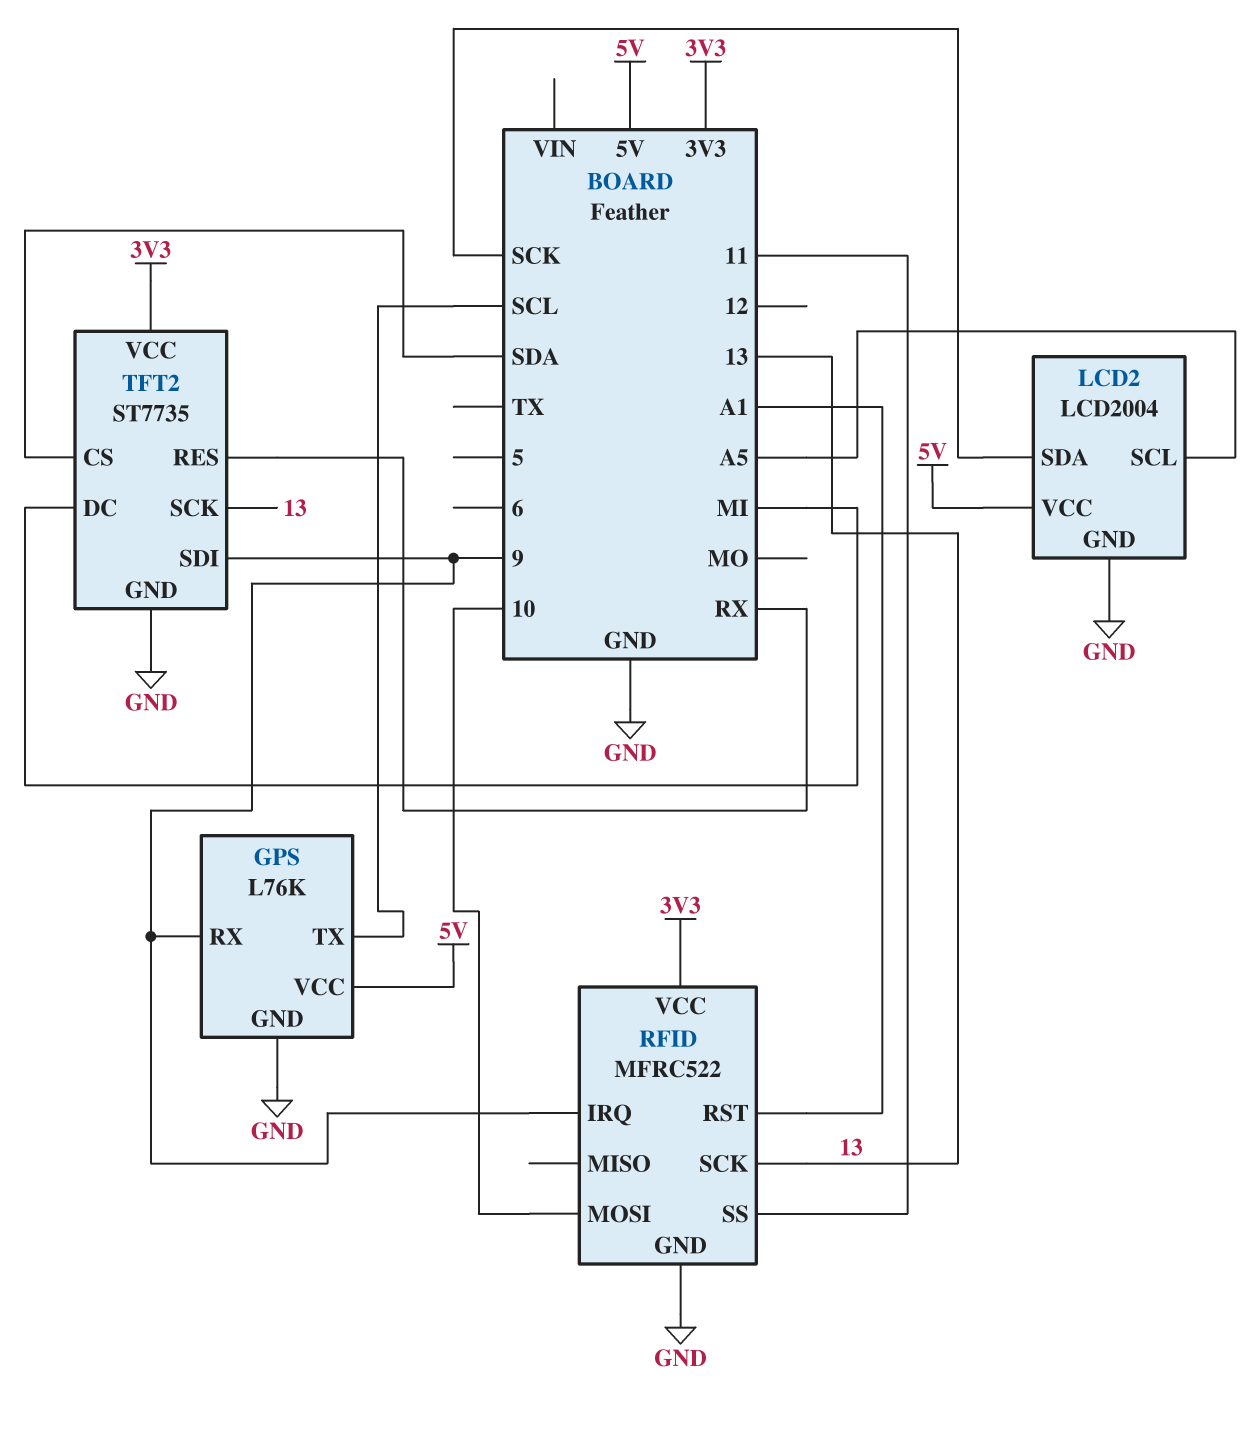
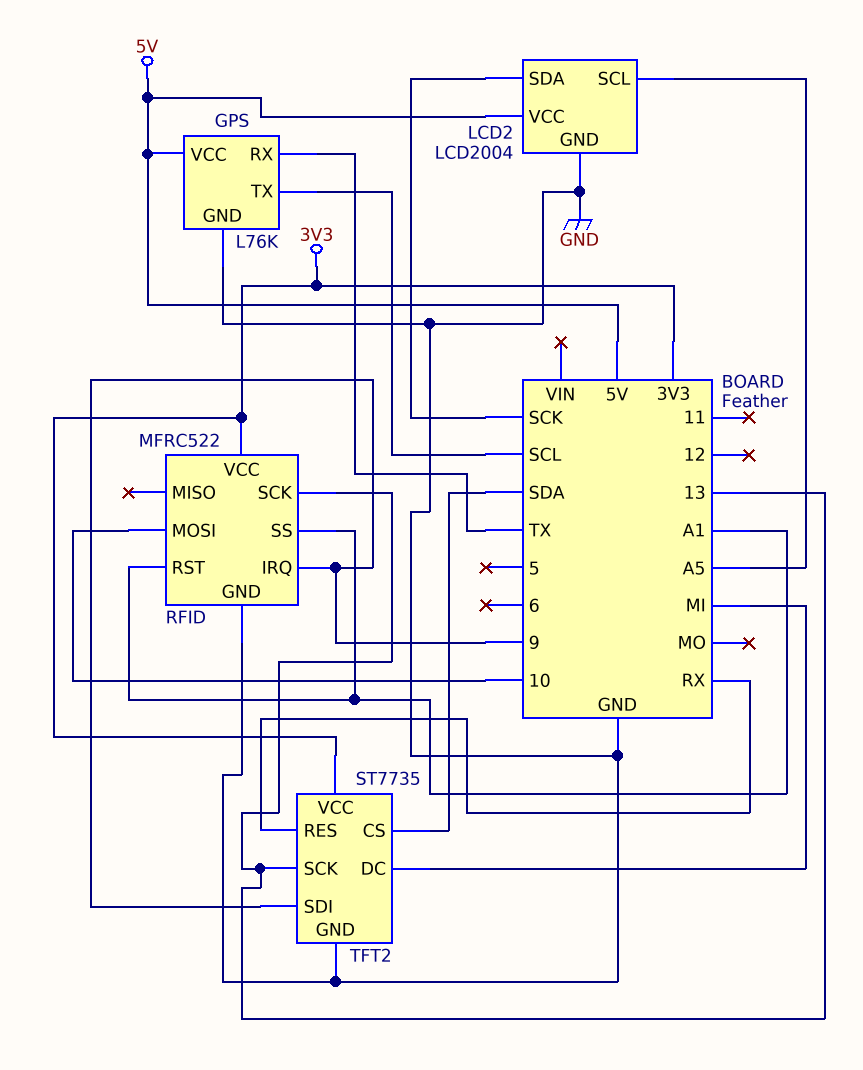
GPS pin RX: 9 -> TX
RFID pin SS: 11 -> A1

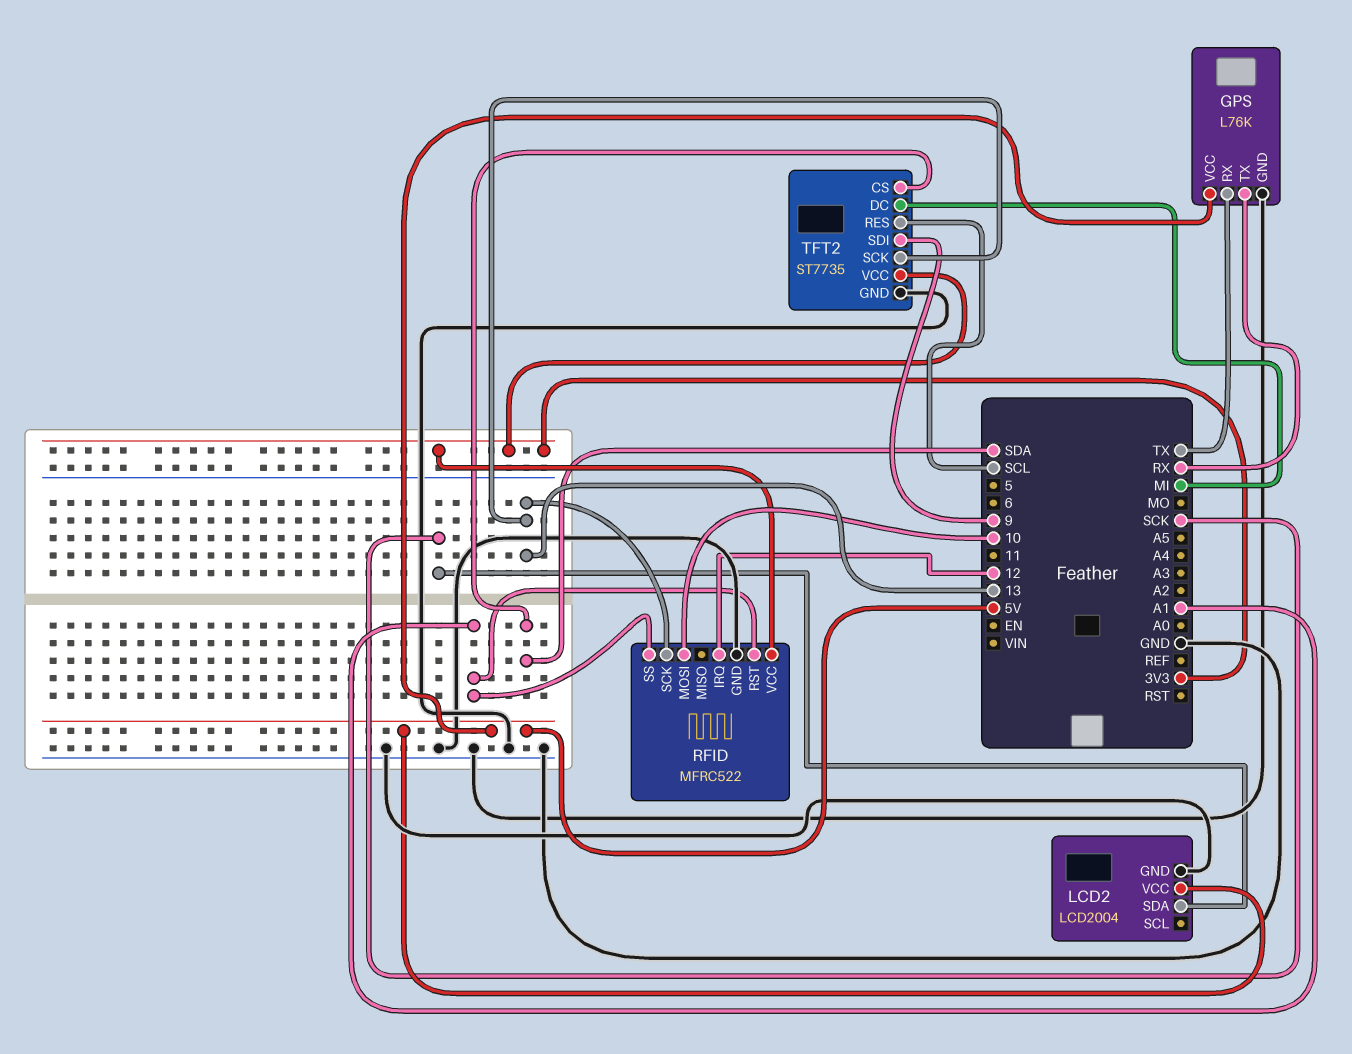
GPS pin TX: SCL -> RX
LCD2 pin SCL: A5 -> none
RFID pin IRQ: 9 -> 12
TFT2 pin RES: RX -> SCL

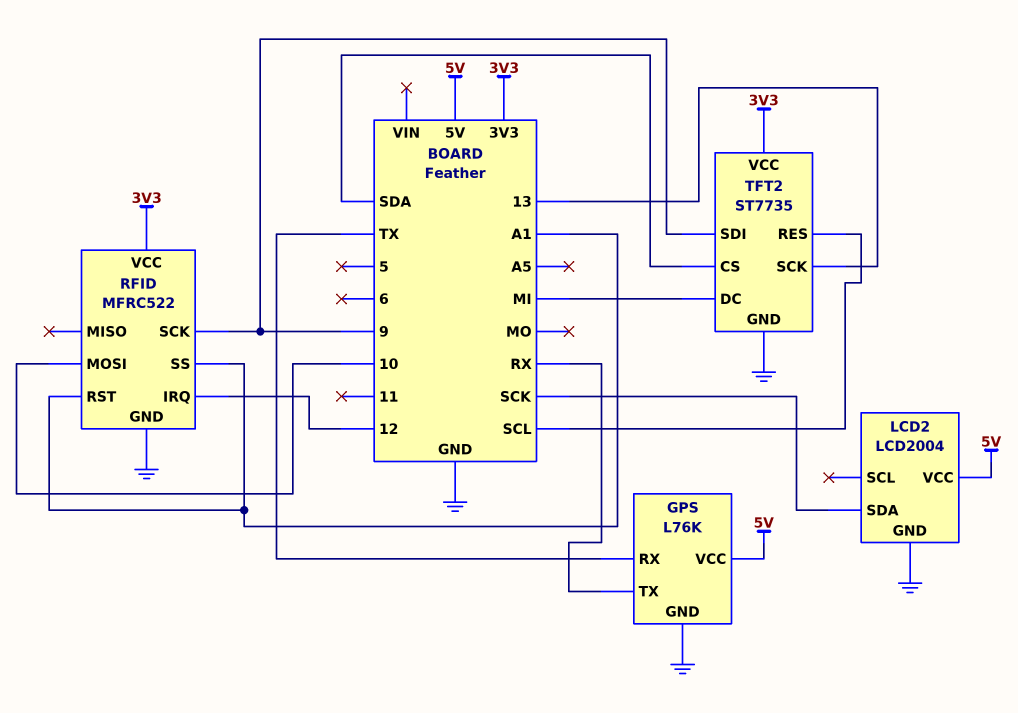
RFID pin SCK: 13 -> 9

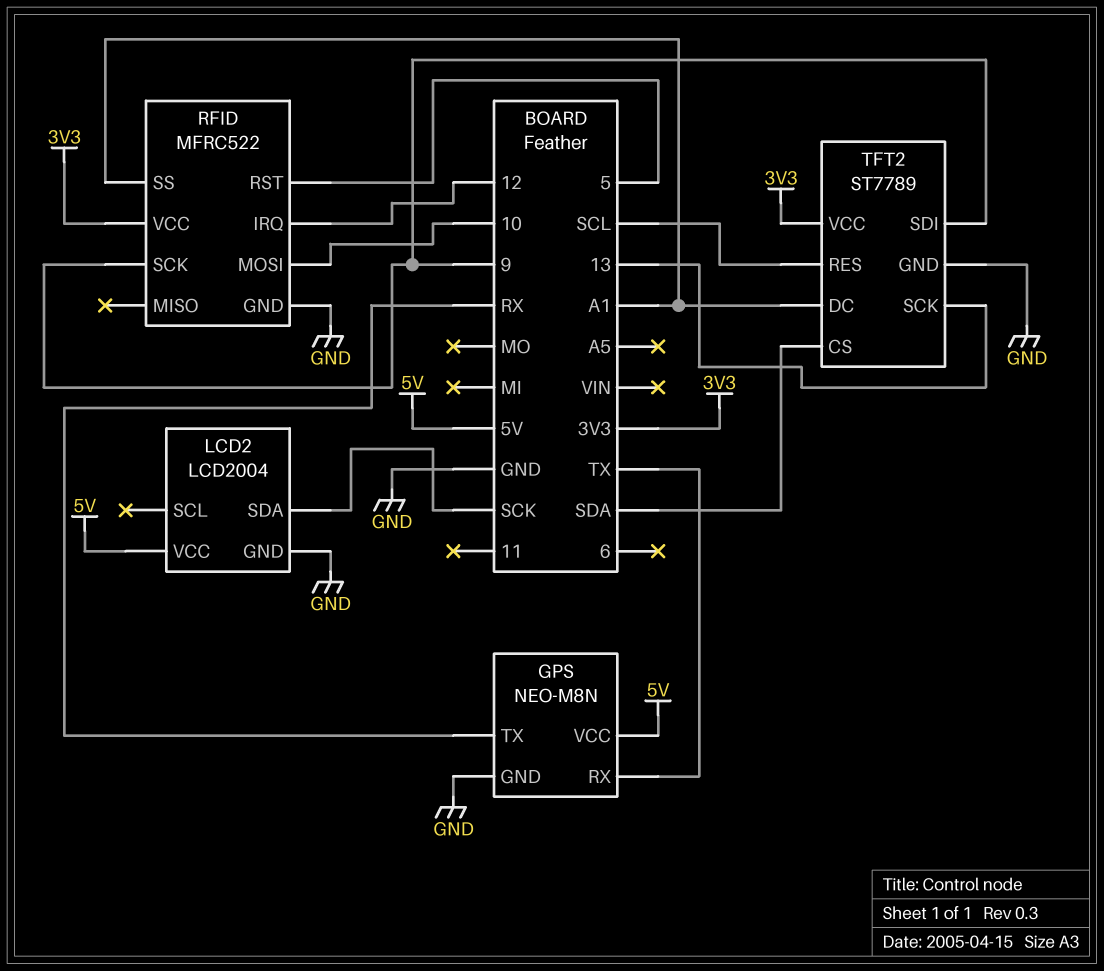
GPS: L76K -> NEO-M8N
RFID pin RST: A1 -> 5
TFT2: ST7735 -> ST7789
TFT2 pin DC: MI -> A1

